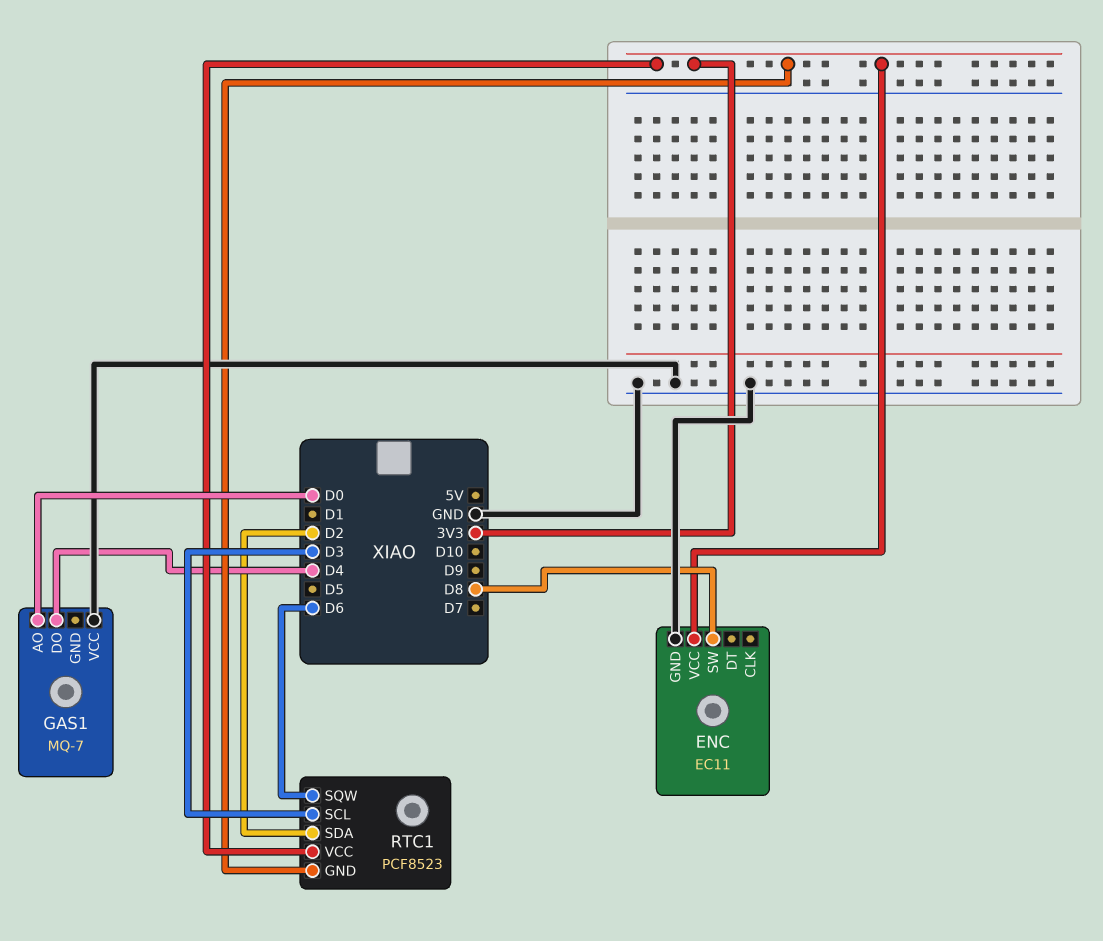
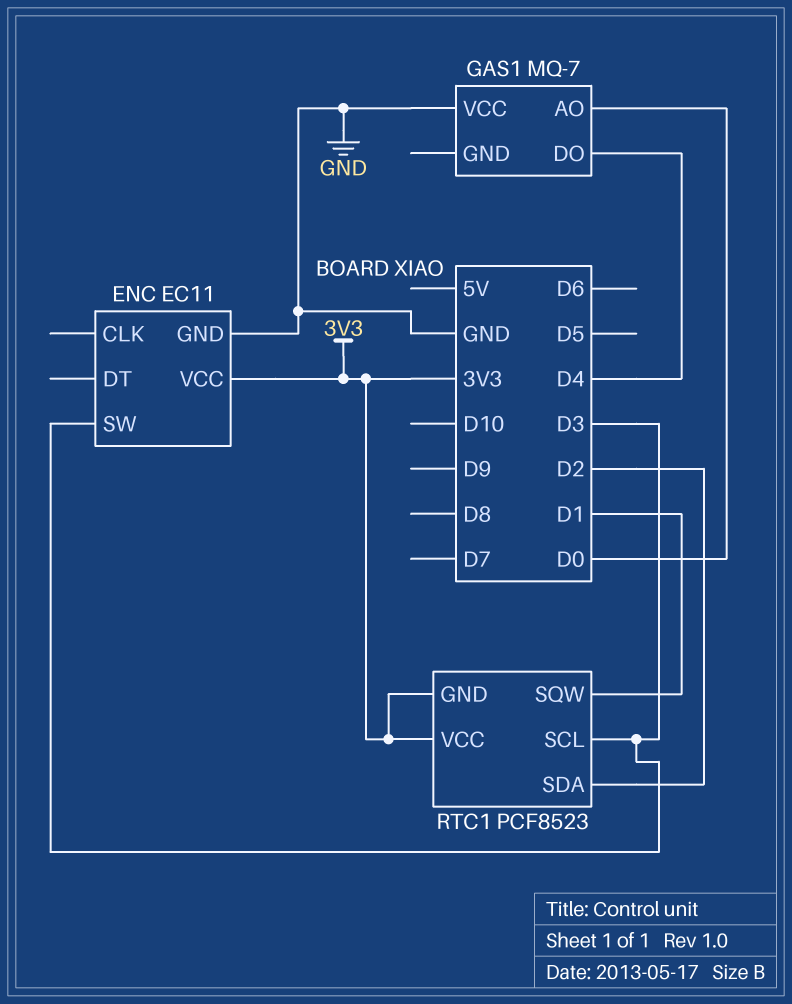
ENC pin SW: D8 -> D3
RTC1 pin SQW: D6 -> D1

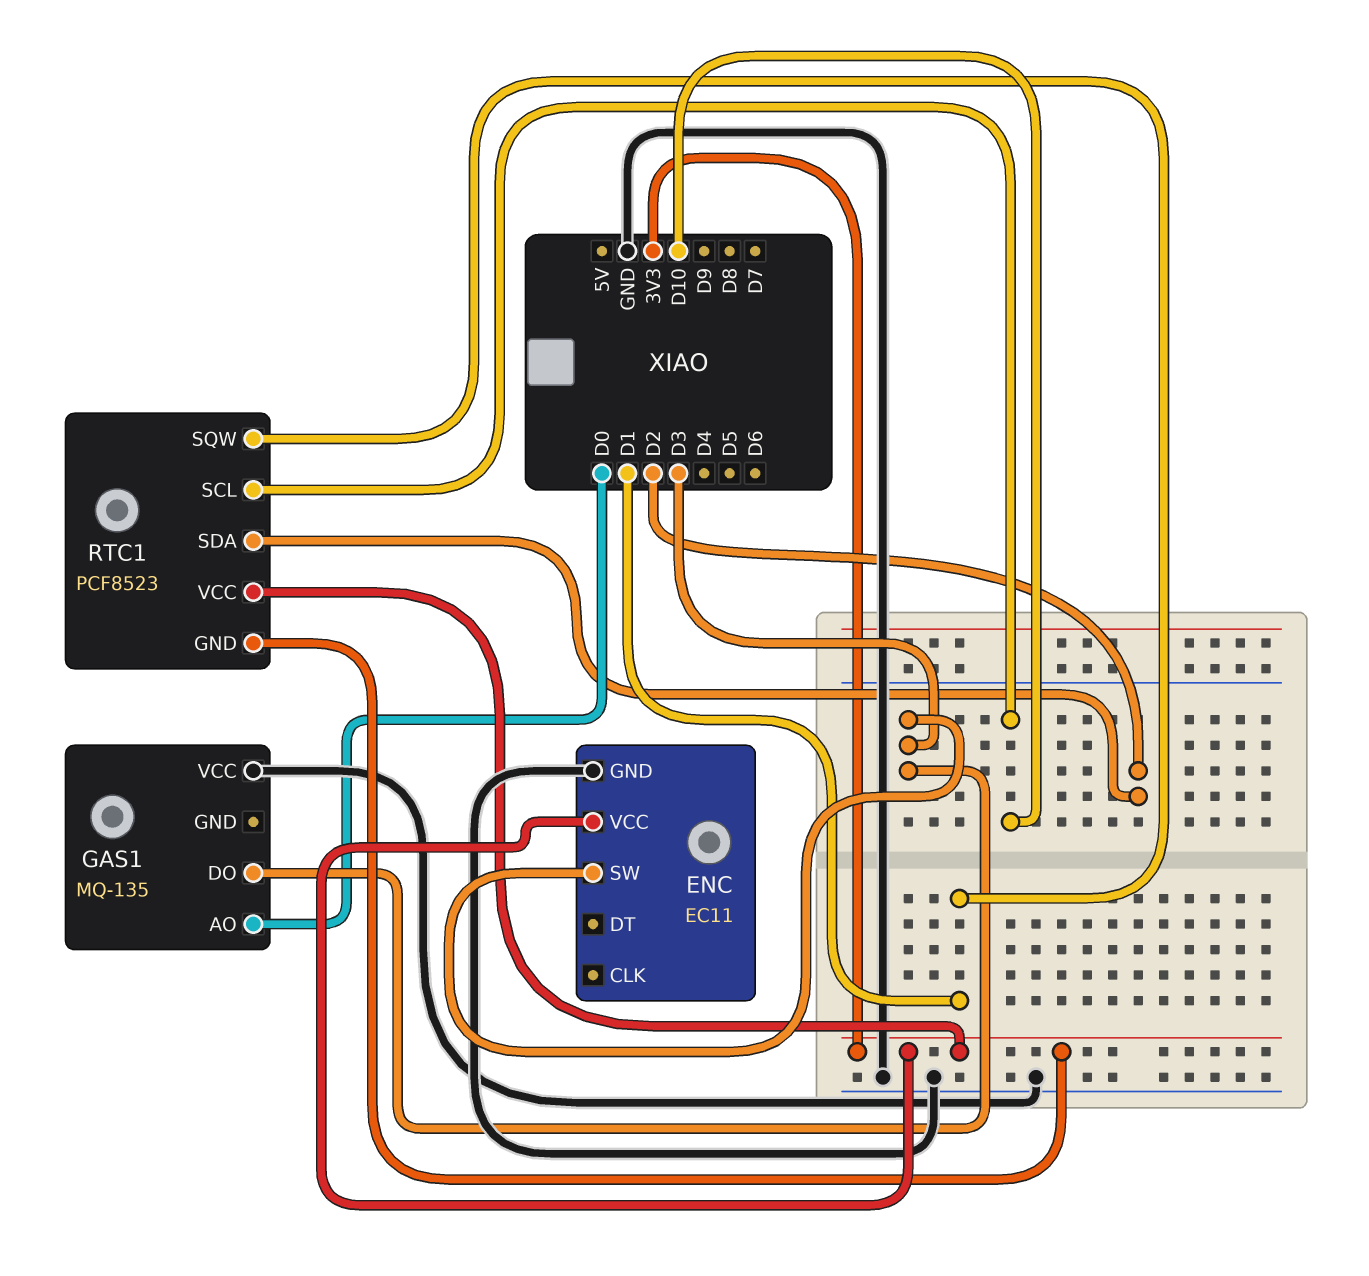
GAS1: MQ-7 -> MQ-135
GAS1 pin DO: D4 -> D3
RTC1 pin SCL: D3 -> D10

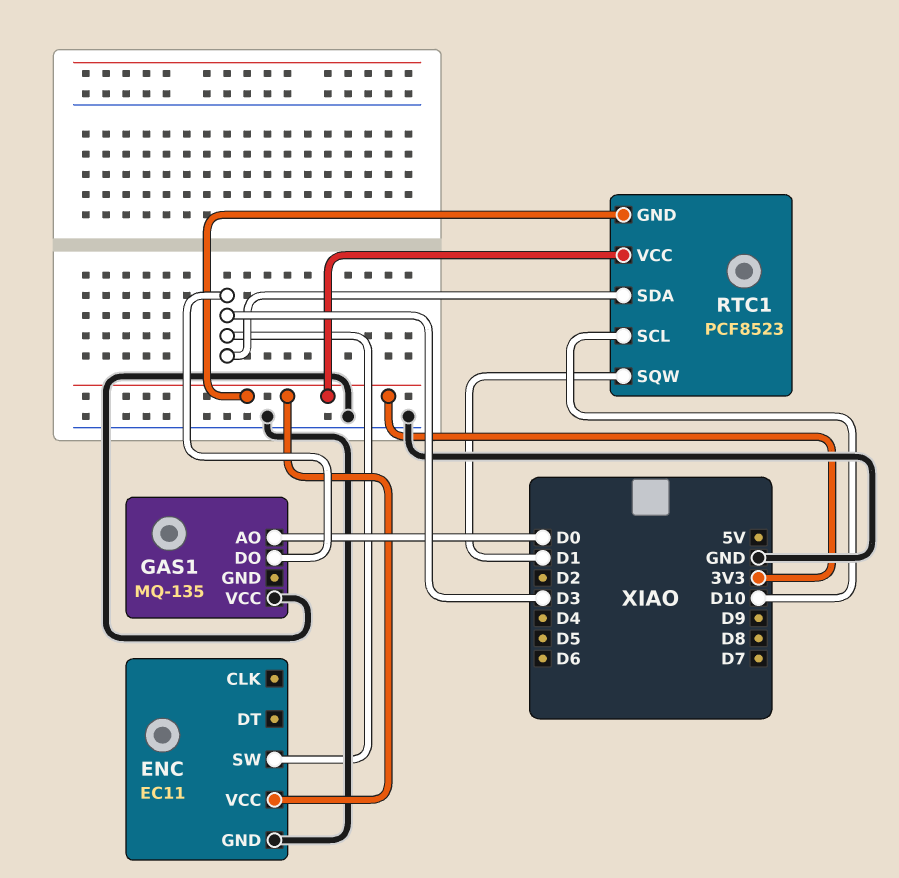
RTC1 pin SDA: D2 -> D3

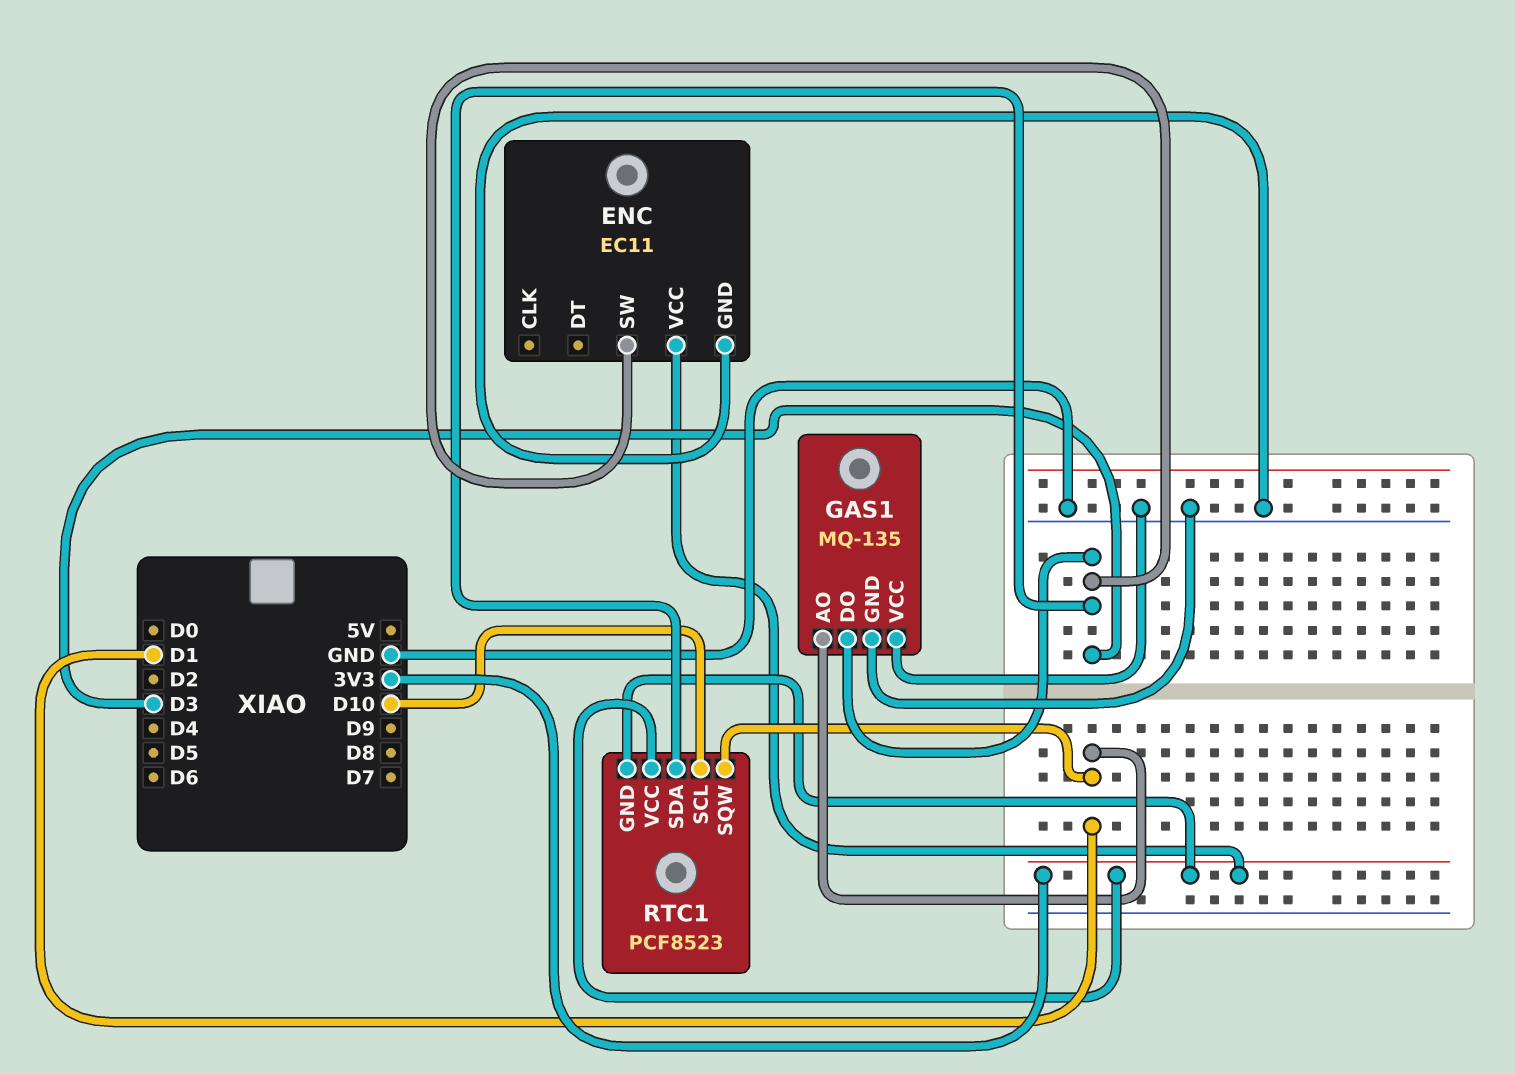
GAS1 pin AO: D0 -> D1
GAS1 pin GND: none -> GND

